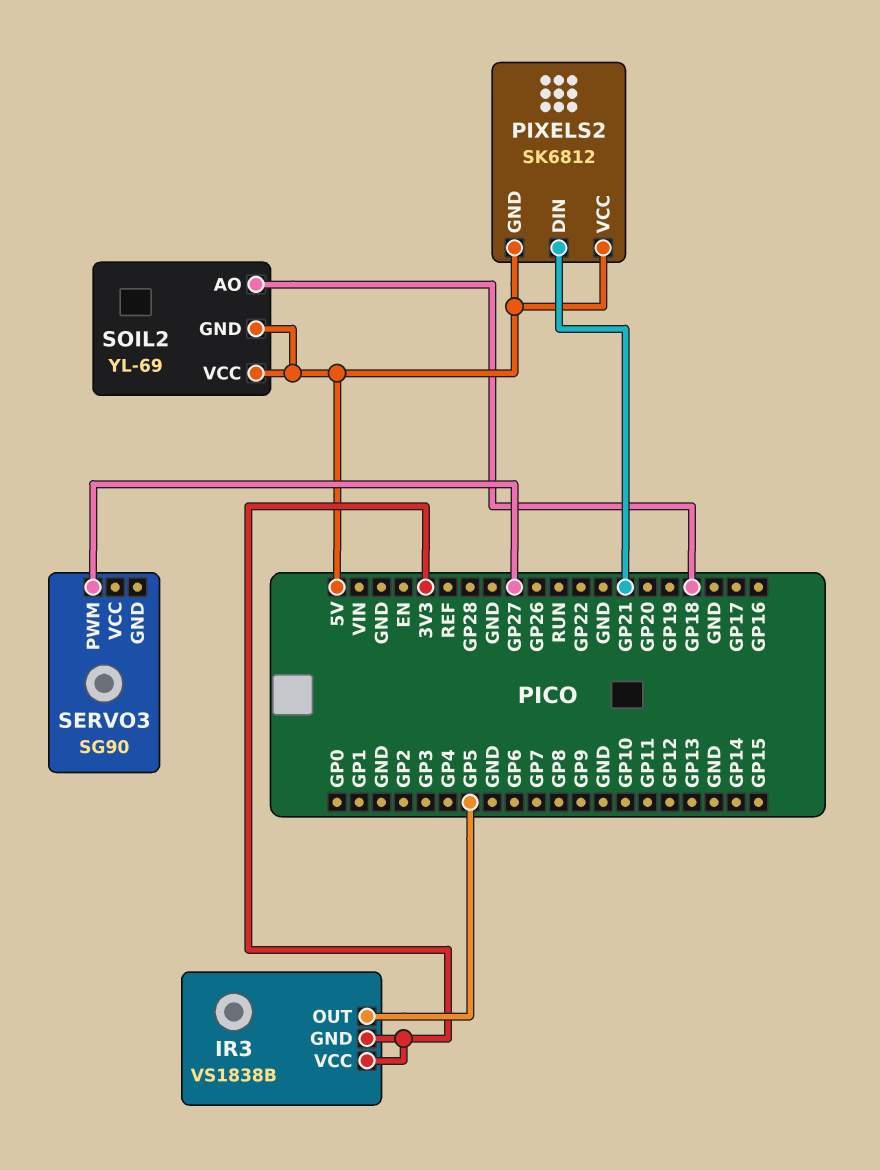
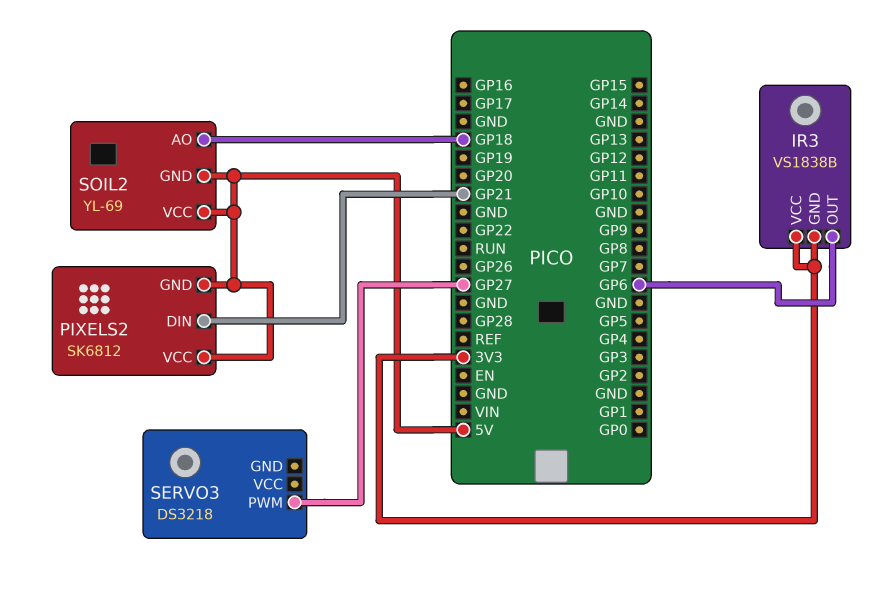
IR3 pin OUT: GP5 -> GP6
SERVO3: SG90 -> DS3218

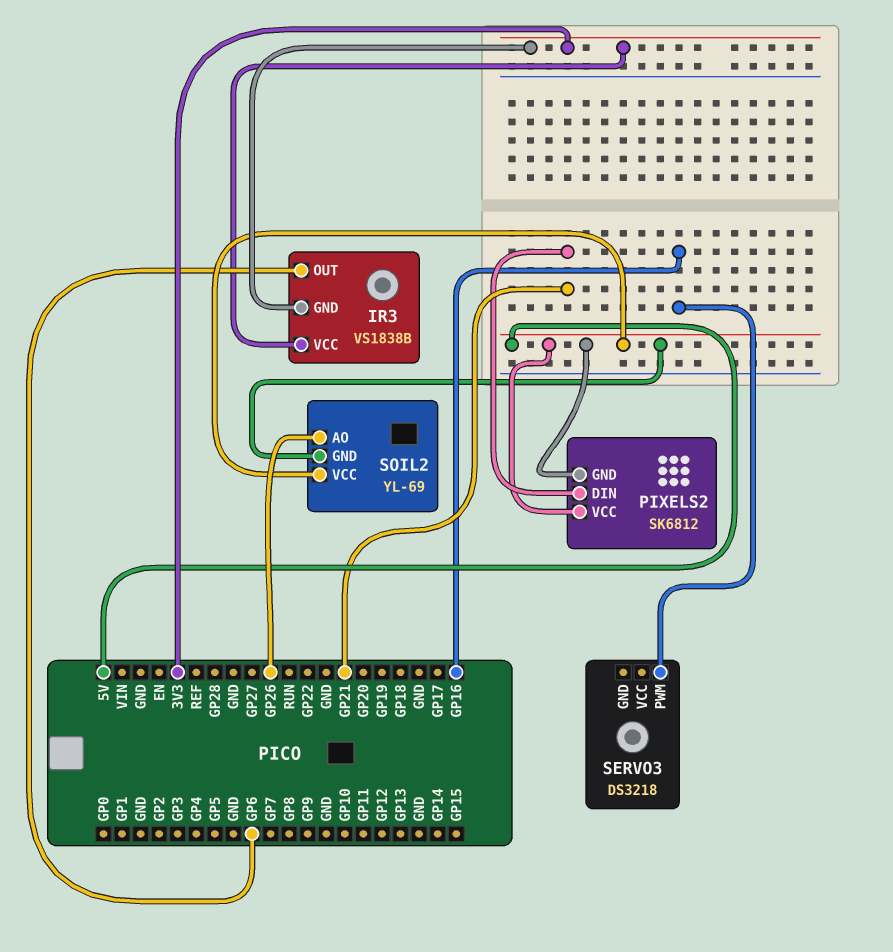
SERVO3 pin PWM: GP27 -> GP16
SOIL2 pin AO: GP18 -> GP26

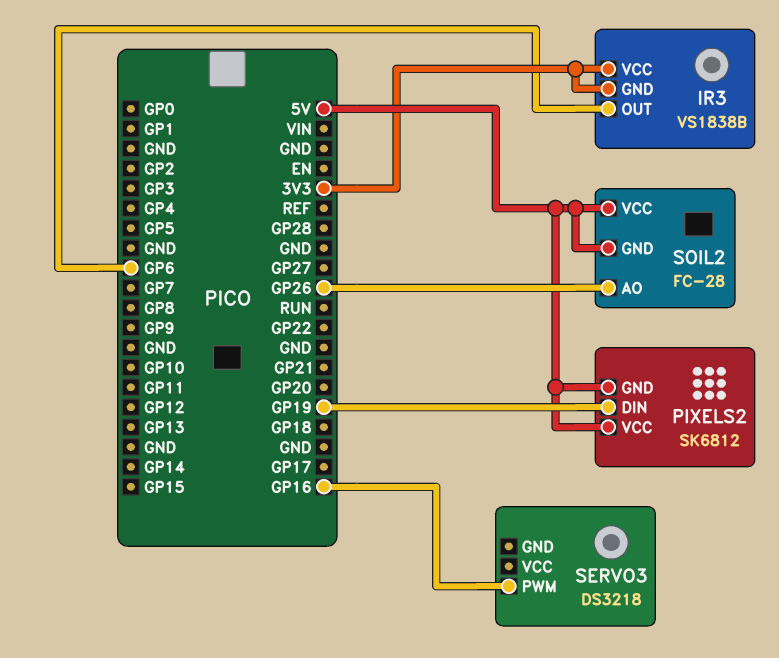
PIXELS2 pin DIN: GP21 -> GP19
SOIL2: YL-69 -> FC-28

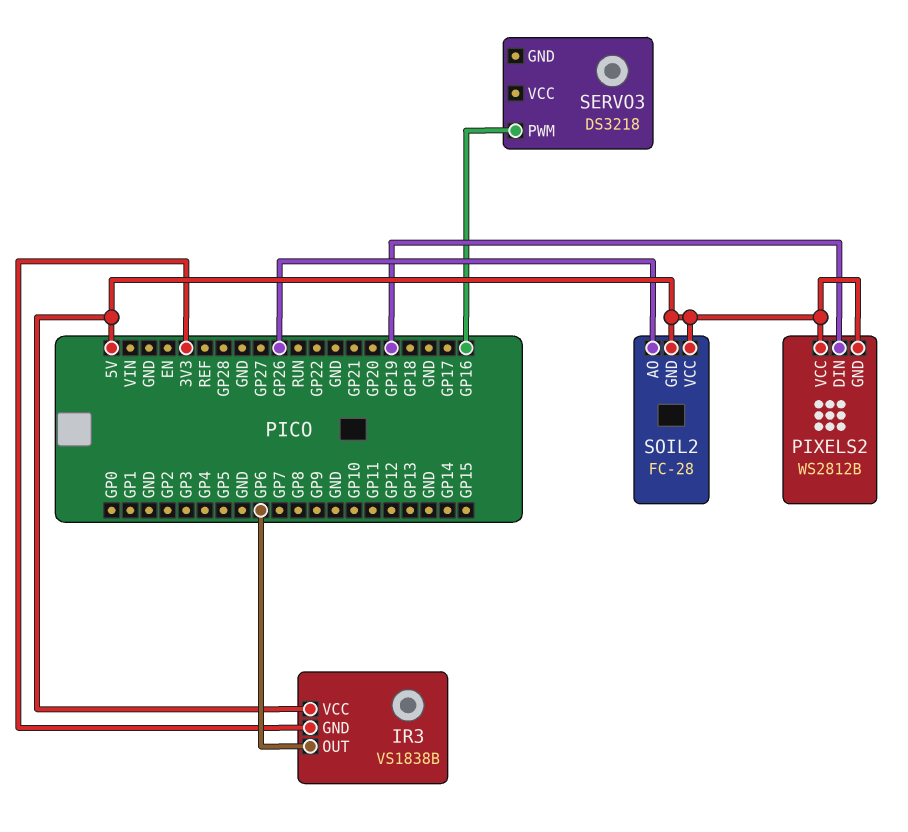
IR3 pin VCC: 3V3 -> 5V
PIXELS2: SK6812 -> WS2812B

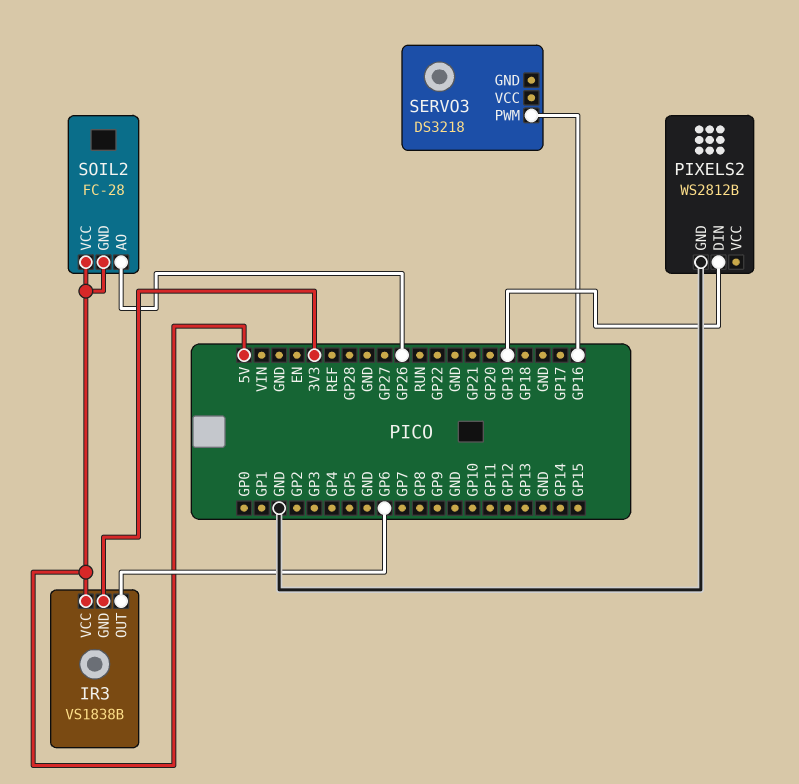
PIXELS2 pin GND: 5V -> GND
PIXELS2 pin VCC: 5V -> none

